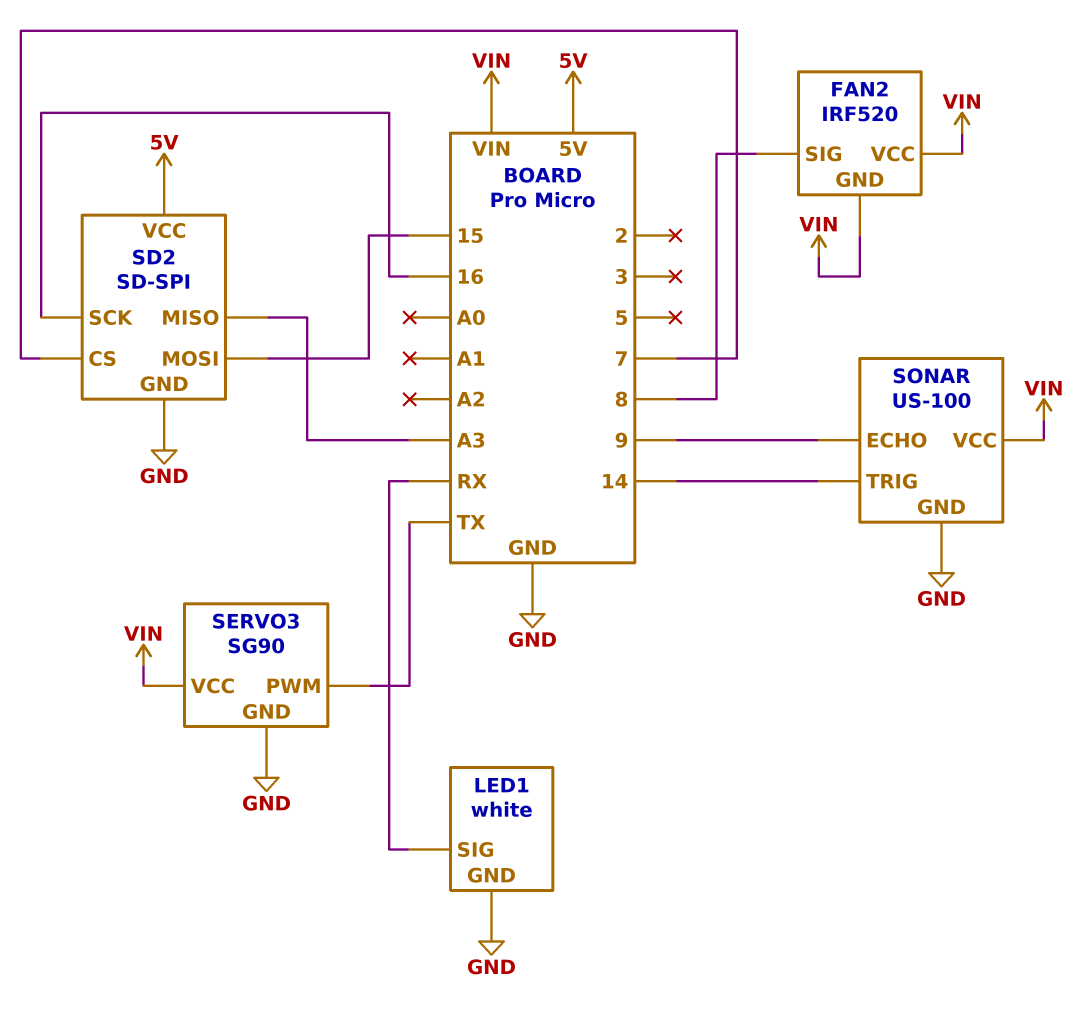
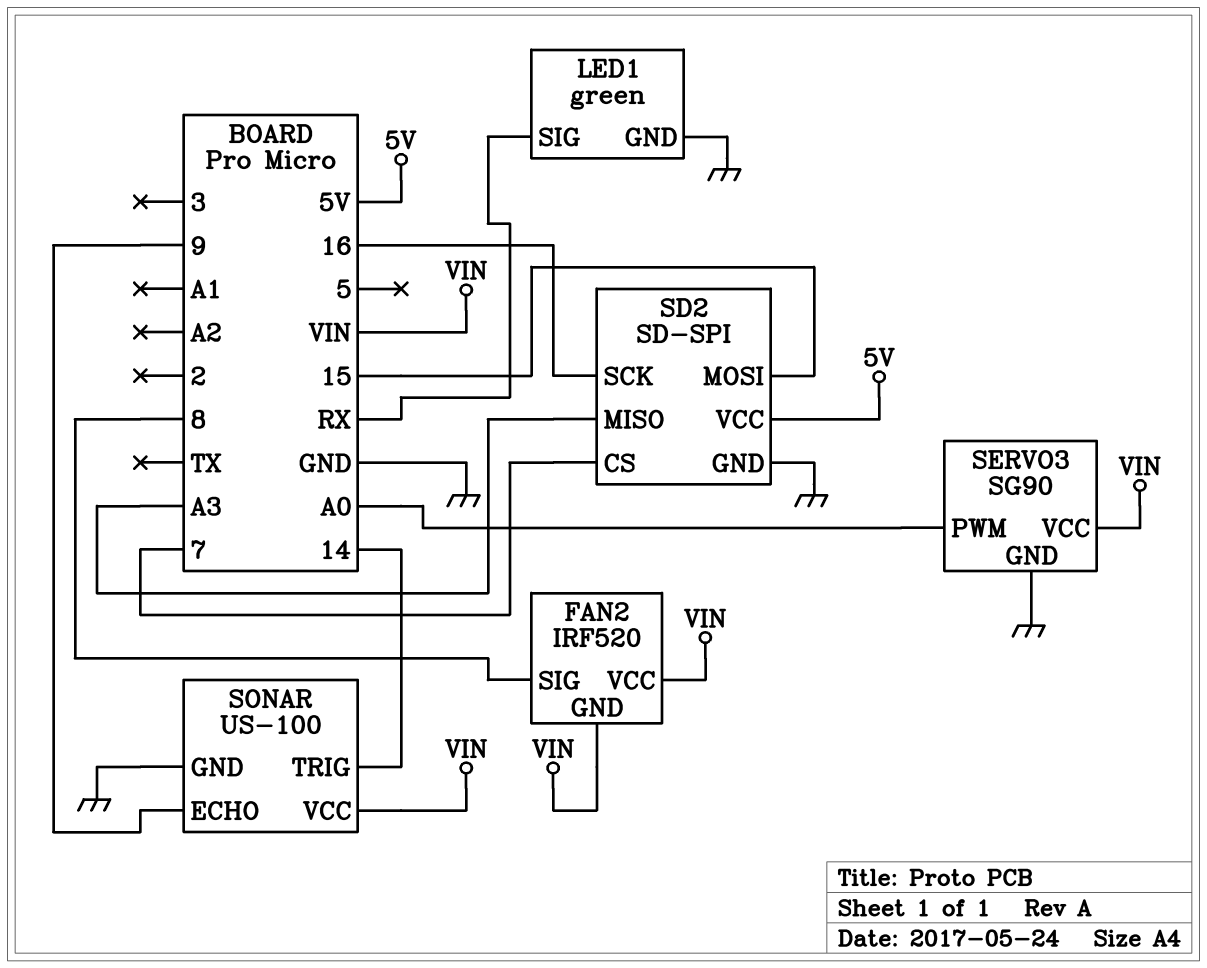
LED1: white -> green
SERVO3 pin PWM: TX -> A0

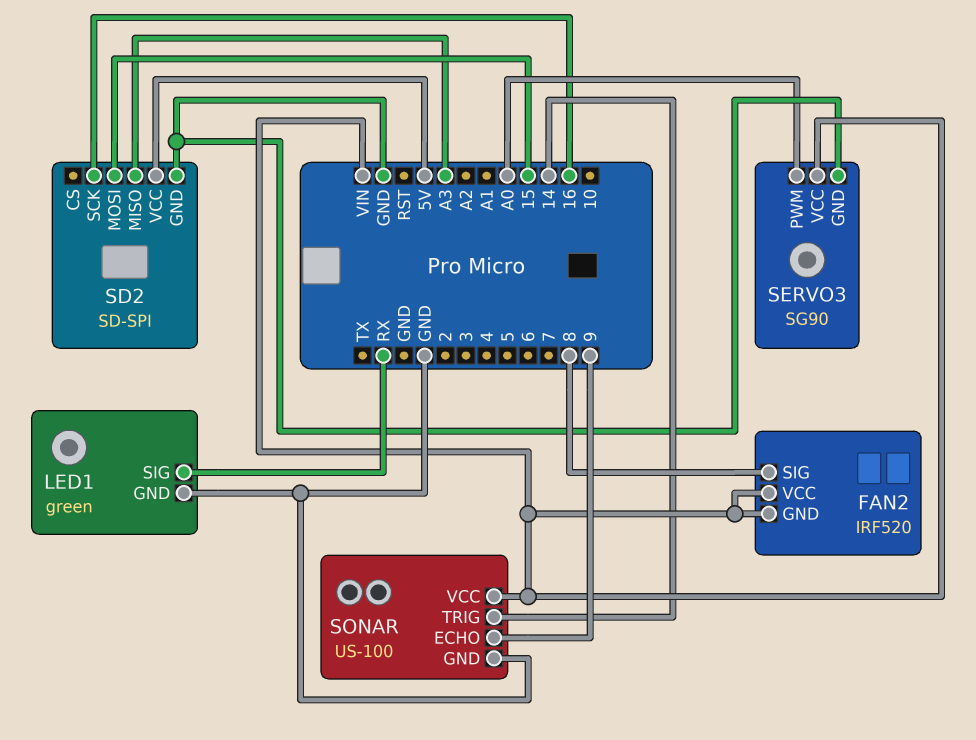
SD2 pin CS: 7 -> none

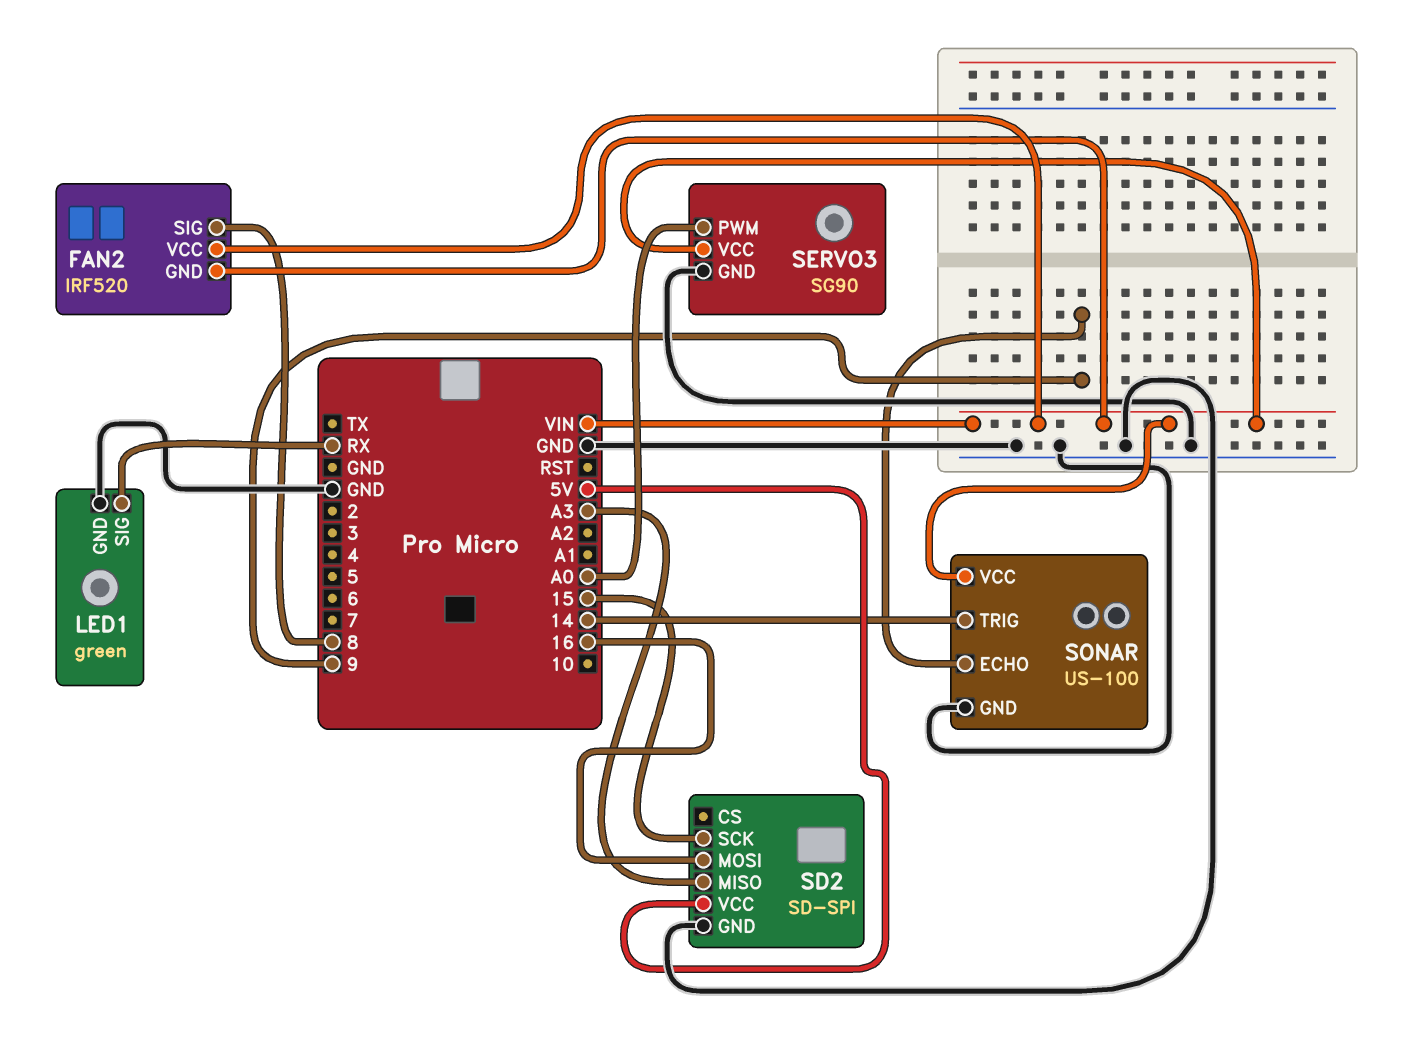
SD2 pin MOSI: 15 -> 16
SD2 pin SCK: 16 -> 15

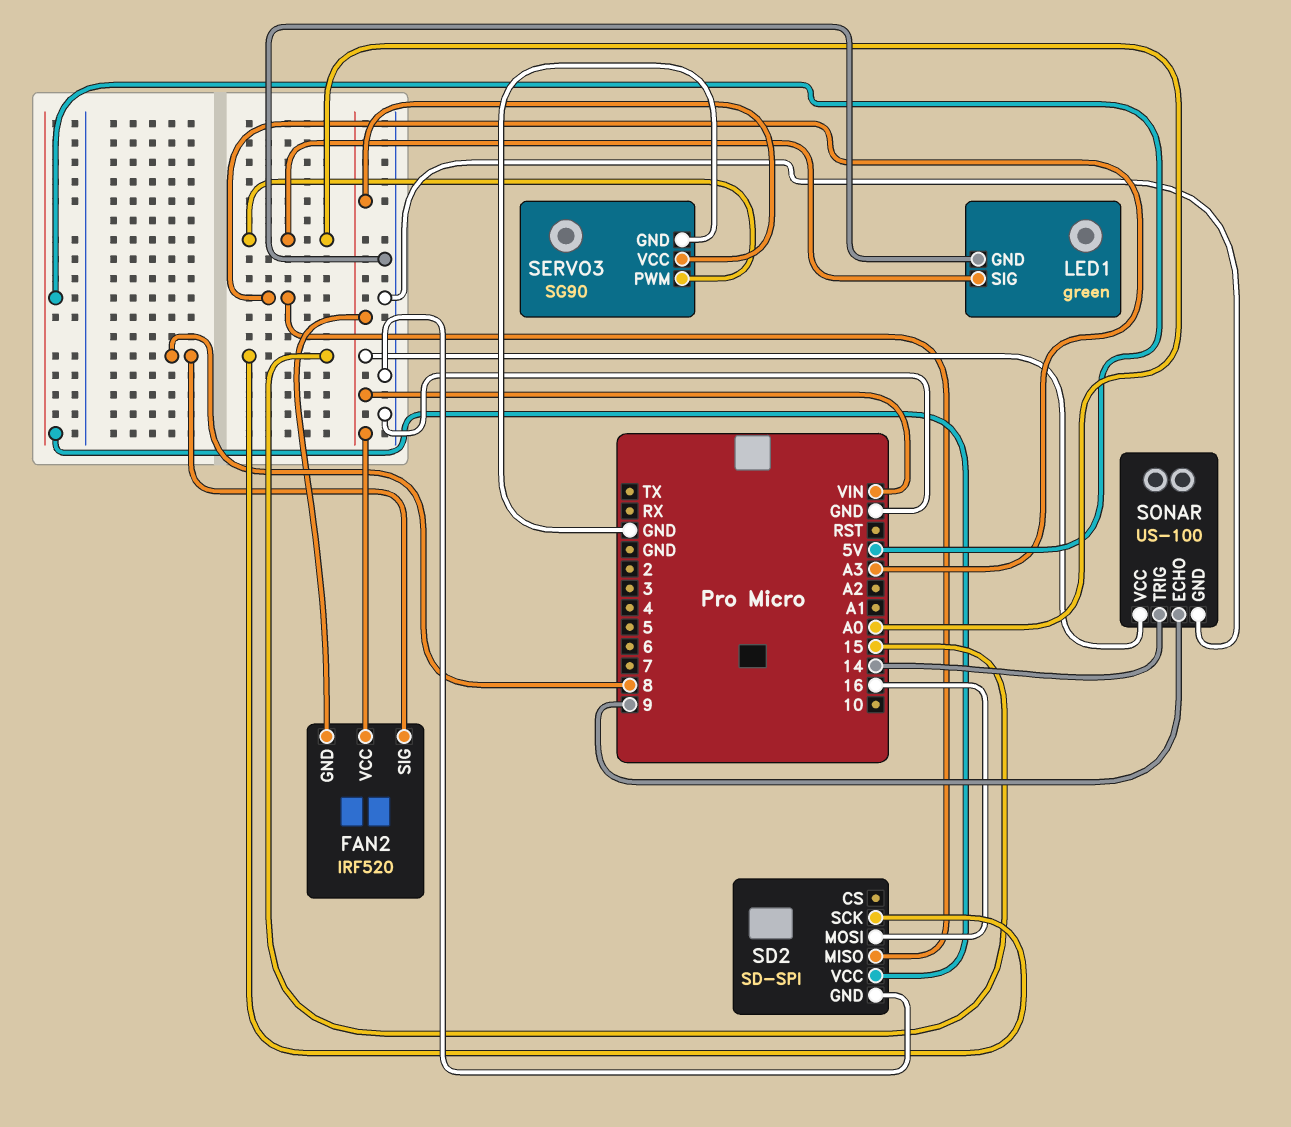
LED1 pin SIG: RX -> A0

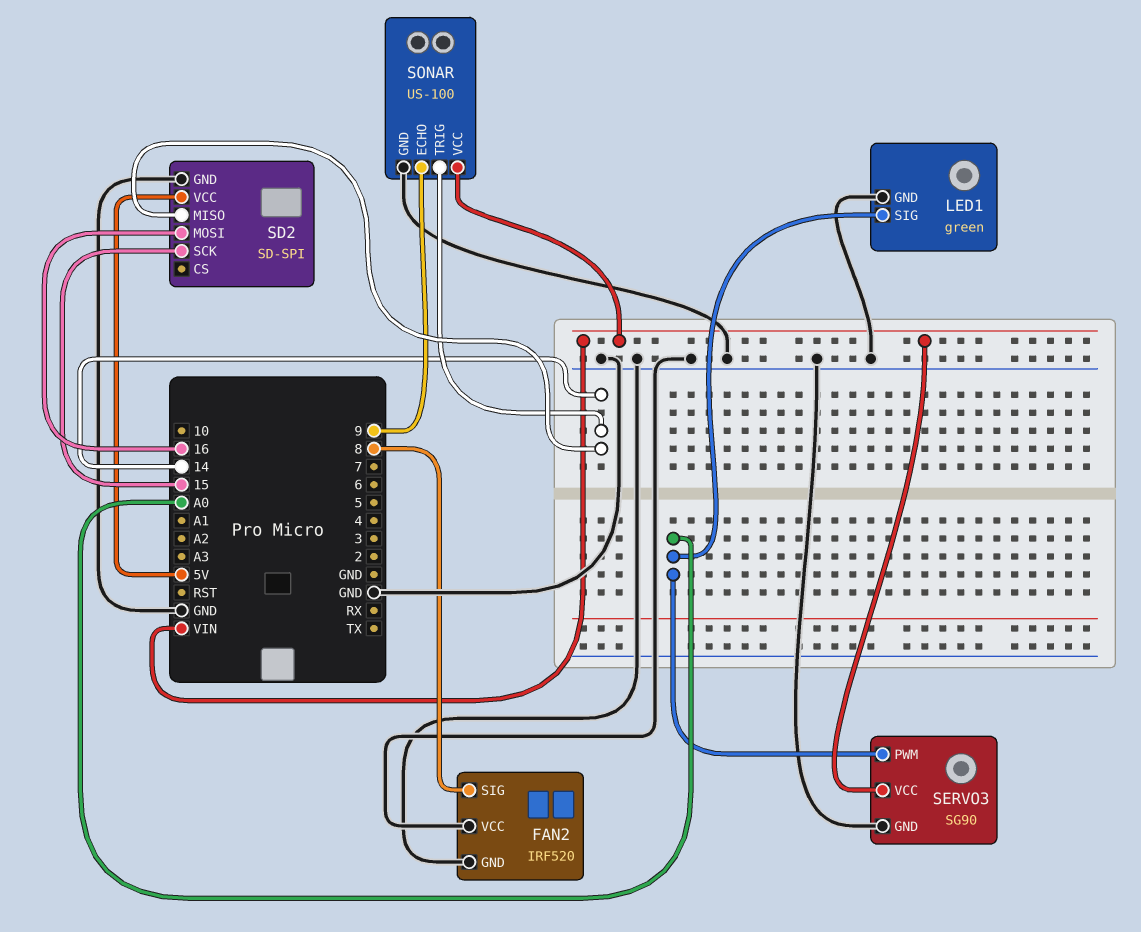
FAN2 pin GND: VIN -> GND
FAN2 pin VCC: VIN -> GND
SD2 pin MISO: A3 -> 14

